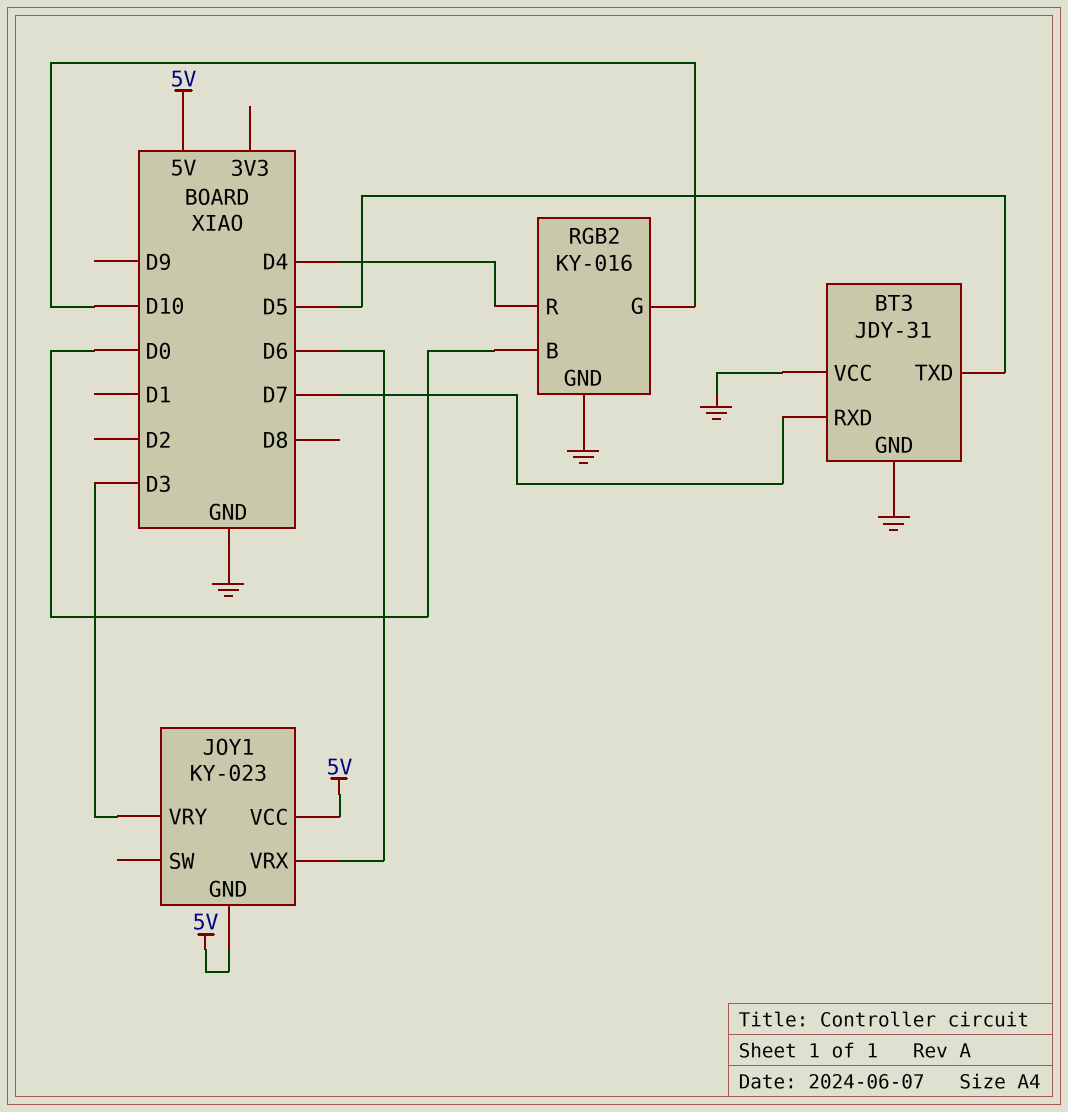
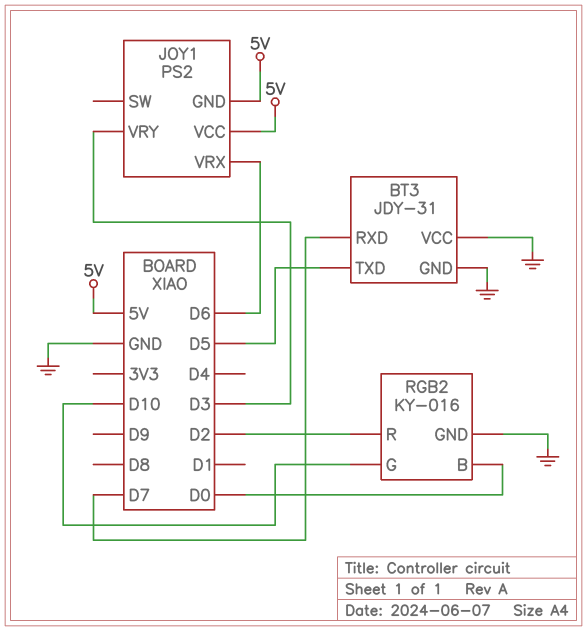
JOY1: KY-023 -> PS2
RGB2 pin R: D4 -> D2

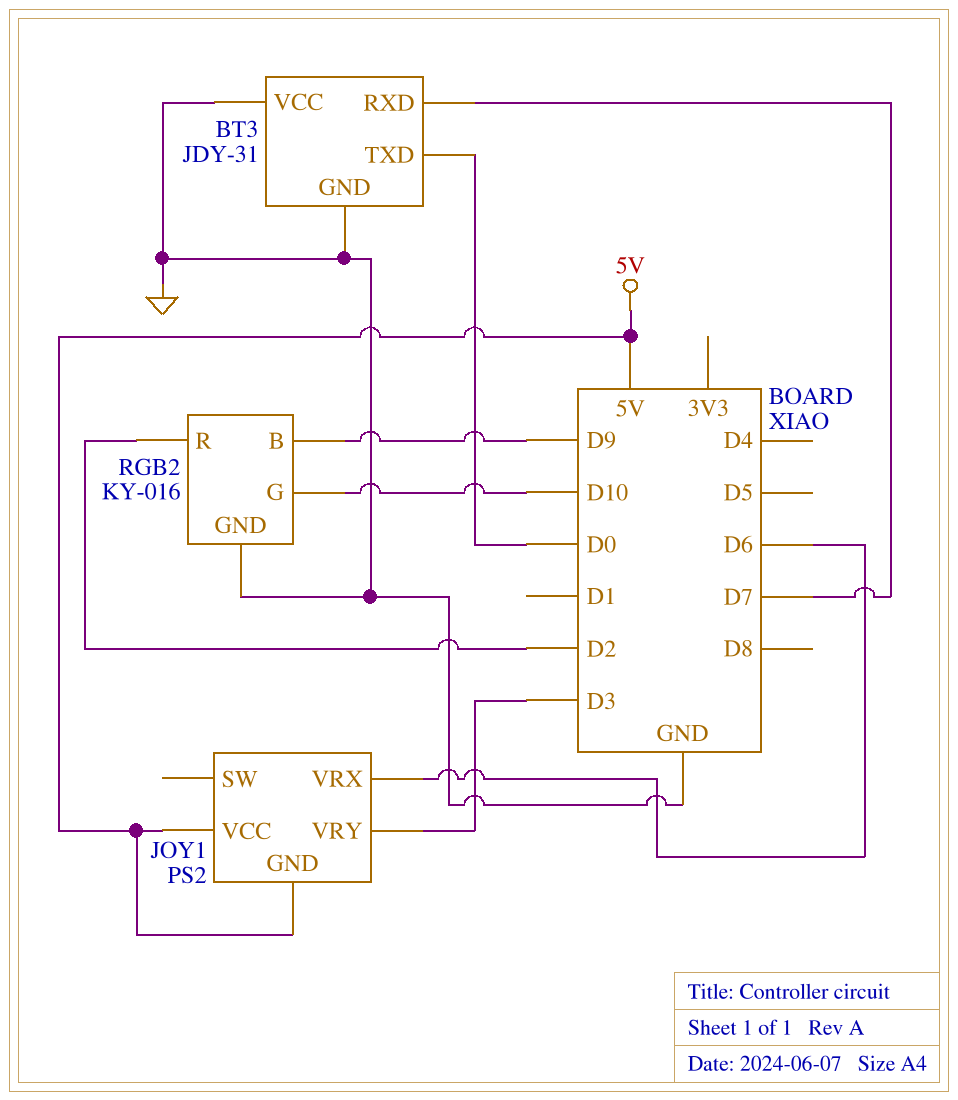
BT3 pin TXD: D5 -> D0
RGB2 pin B: D0 -> D9

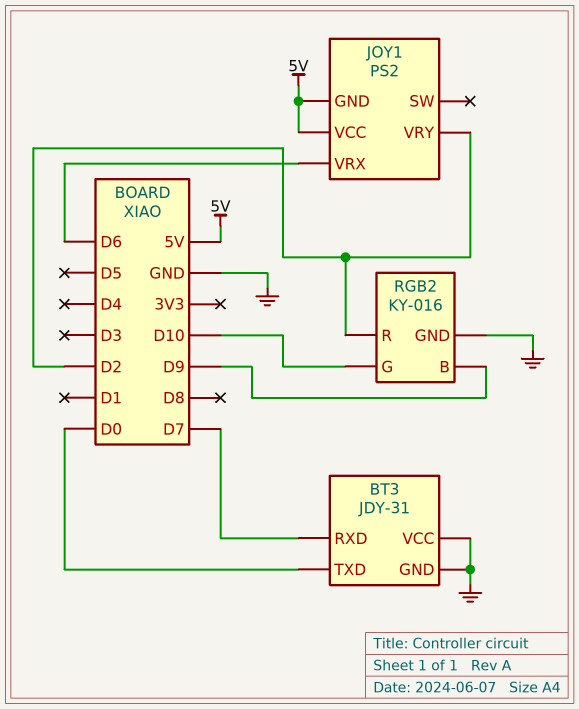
JOY1 pin VRY: D3 -> D2

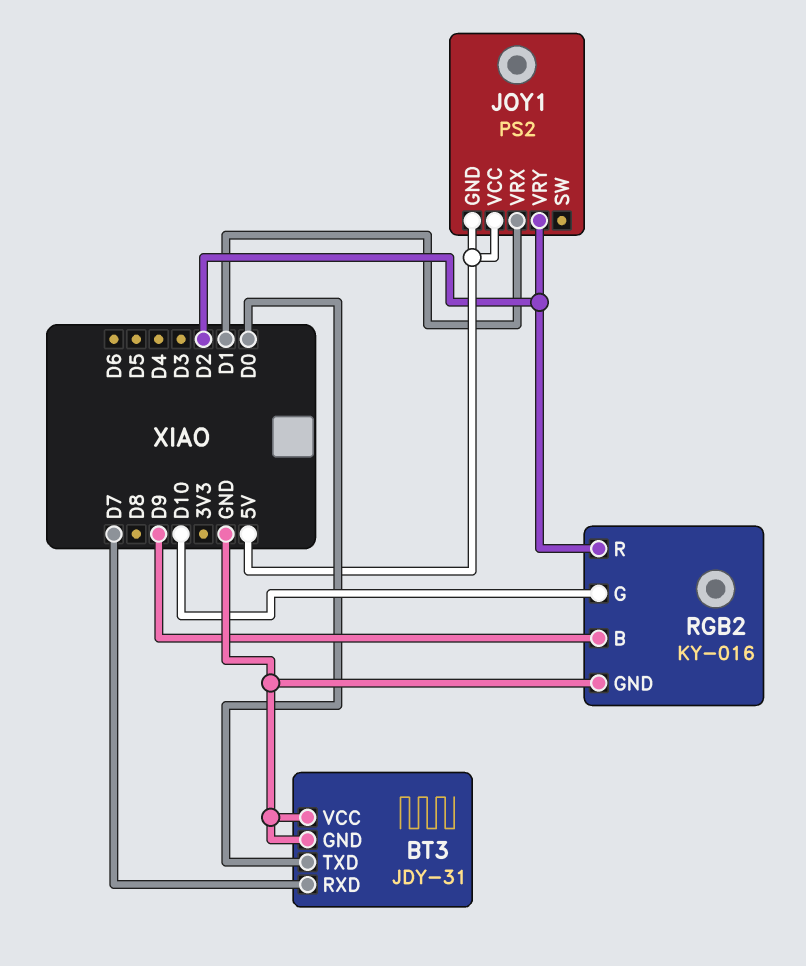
JOY1 pin VRX: D6 -> D1

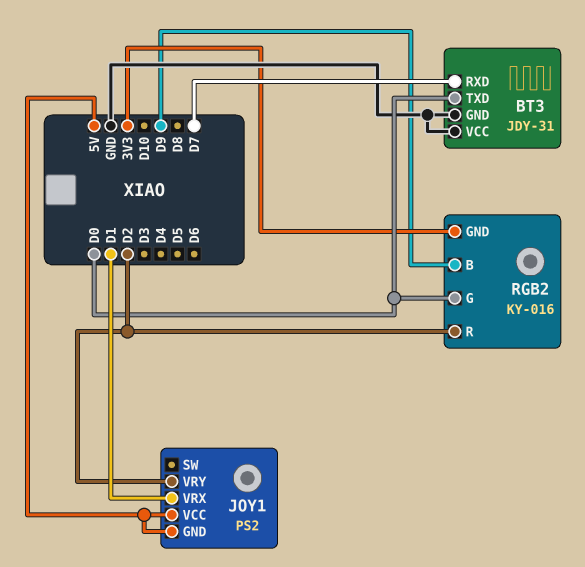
RGB2 pin G: D10 -> D0
RGB2 pin GND: GND -> 3V3

